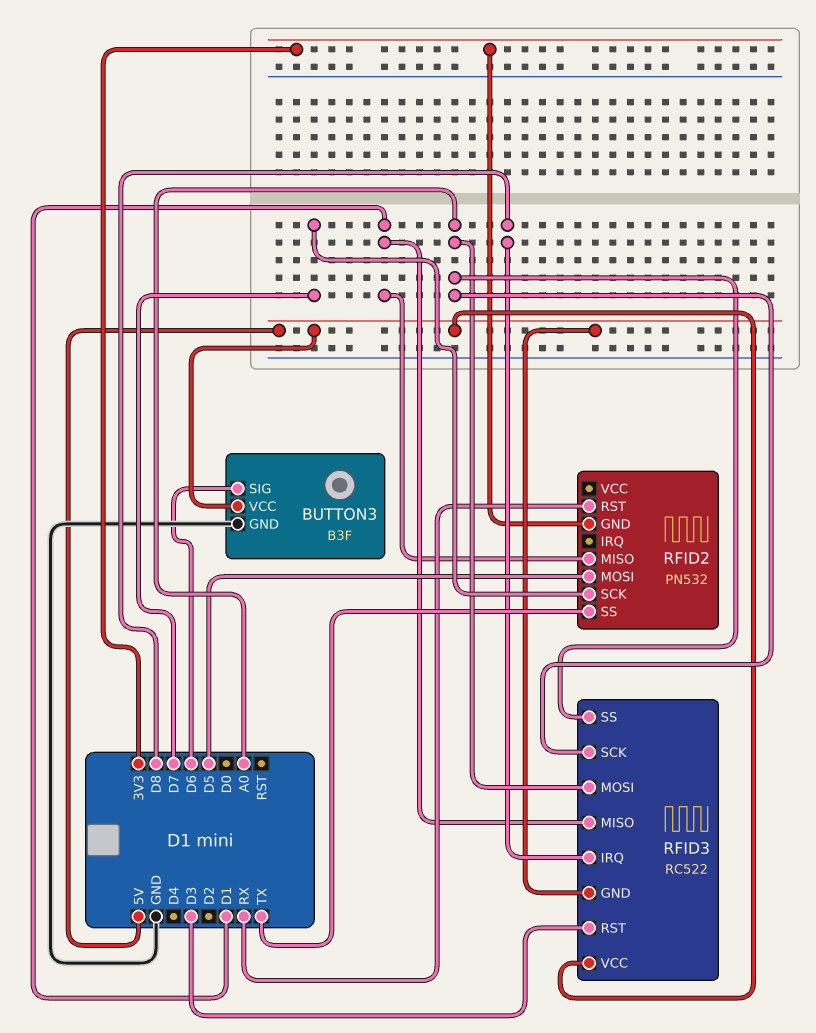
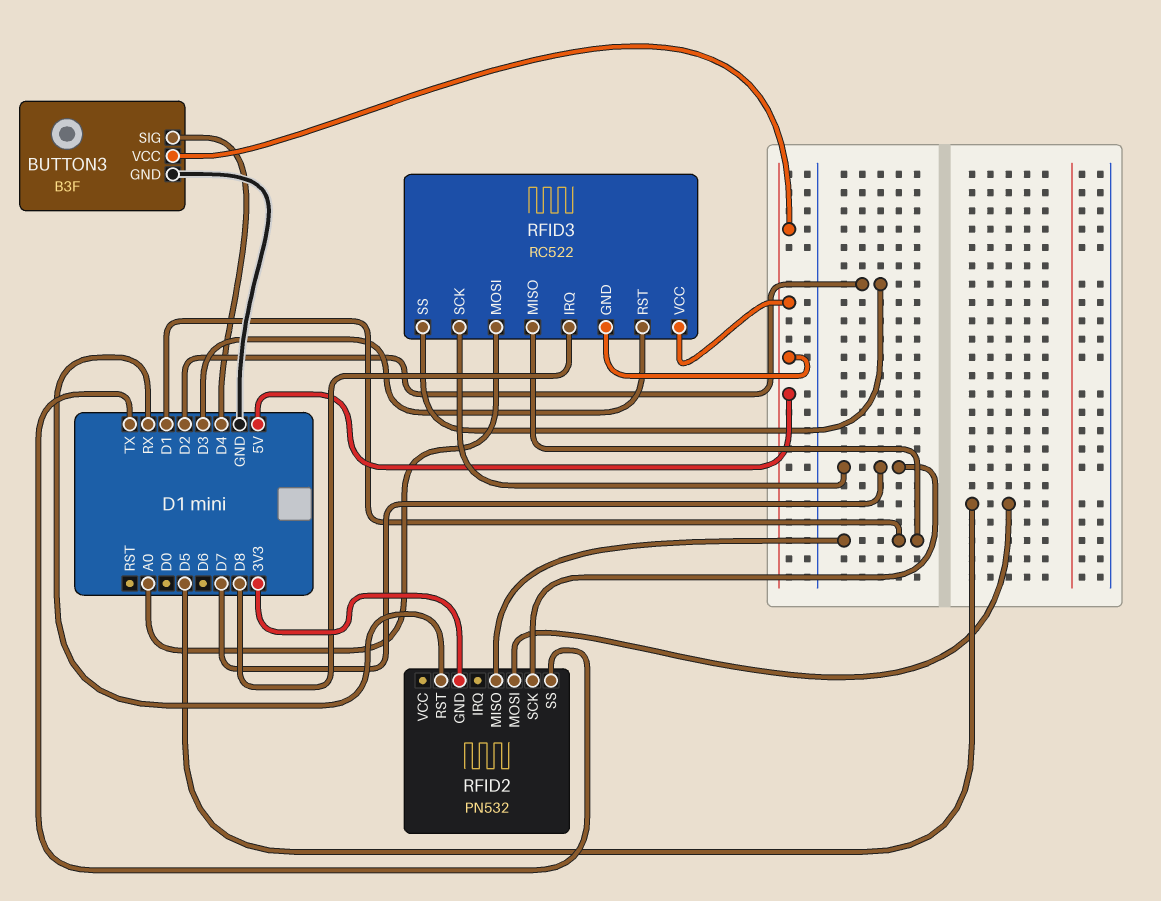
BUTTON3 pin SIG: D6 -> D4
RFID3 pin SCK: A0 -> D7
RFID3 pin SS: A0 -> D2

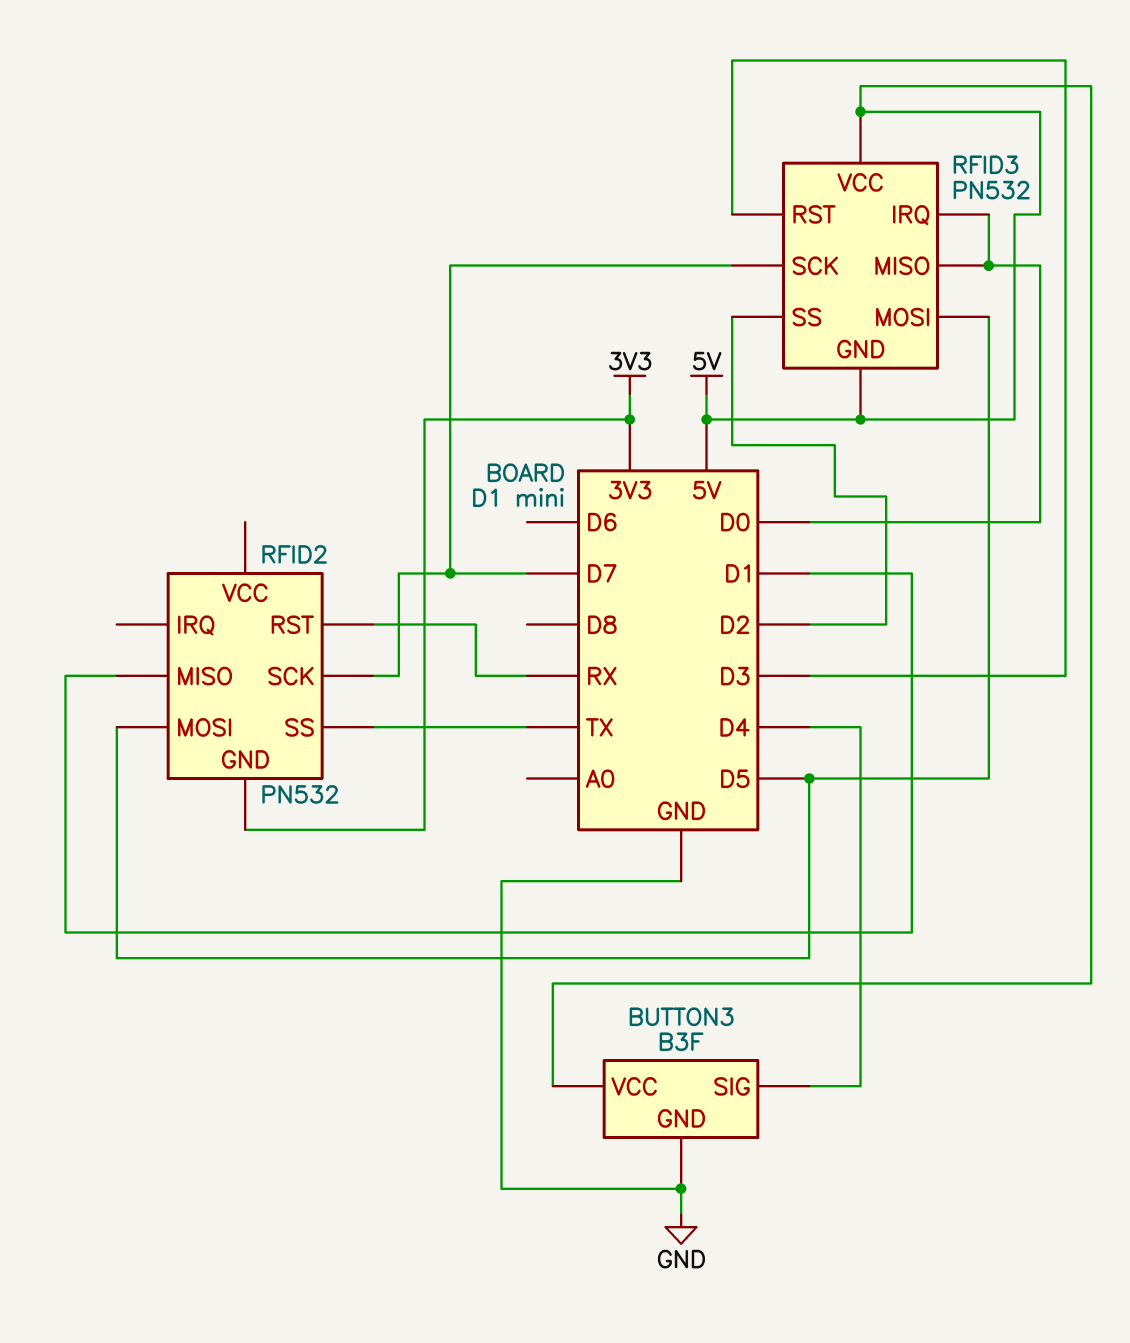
RFID3: RC522 -> PN532
RFID3 pin IRQ: D8 -> D0
RFID3 pin MISO: D1 -> D0
RFID3 pin MOSI: A0 -> D5

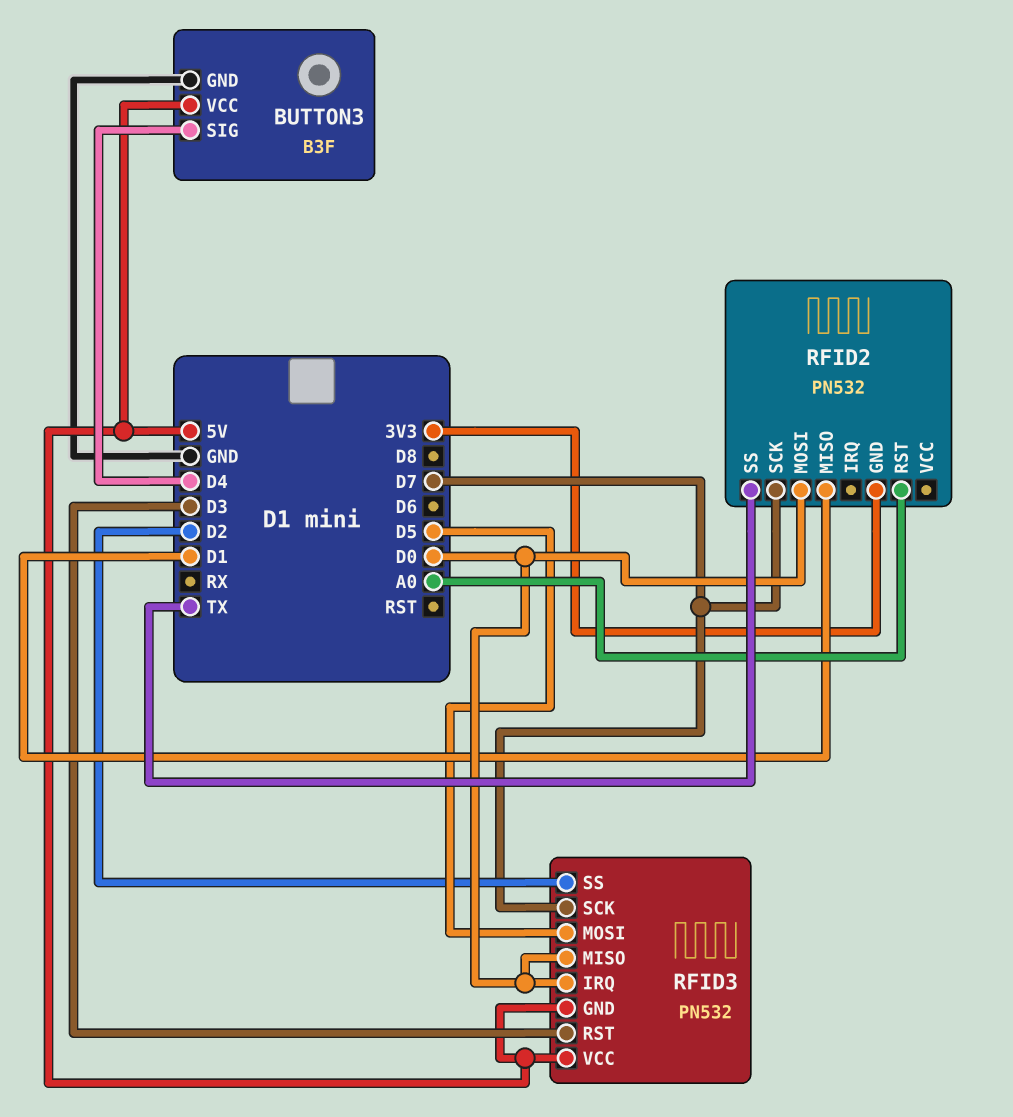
RFID2 pin MOSI: D5 -> D0
RFID2 pin RST: RX -> A0

